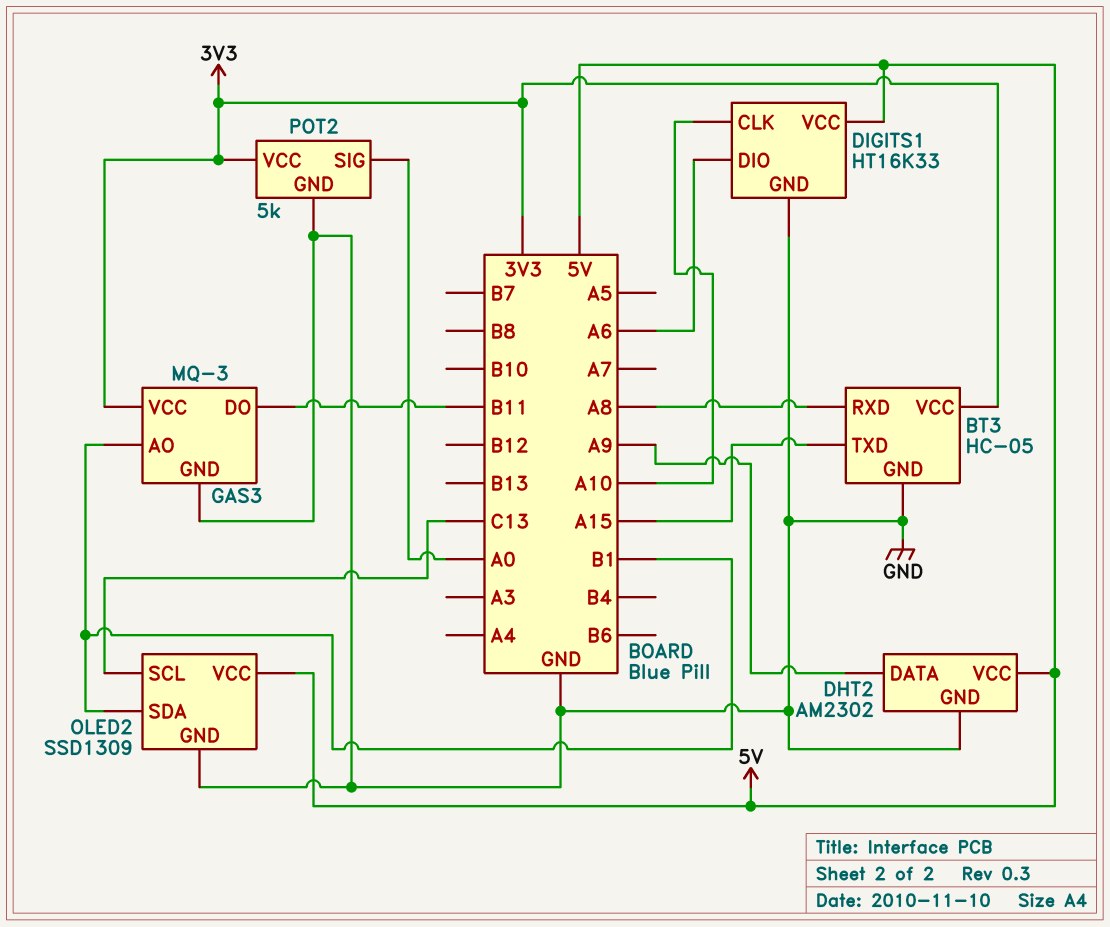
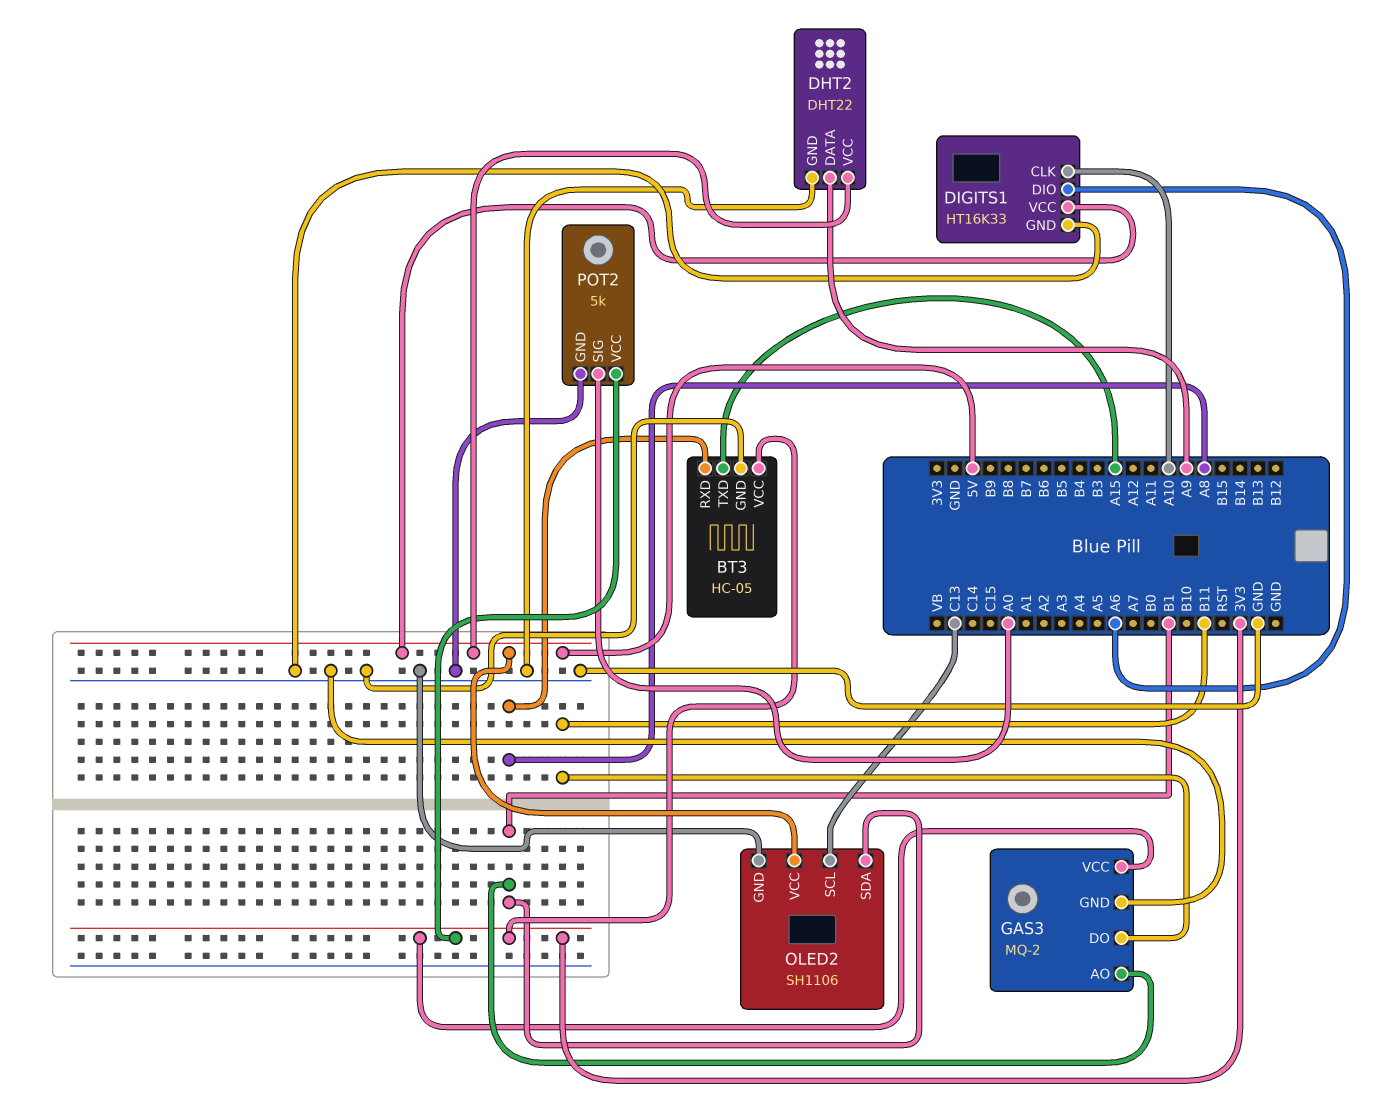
DHT2: AM2302 -> DHT22
GAS3: MQ-3 -> MQ-2
OLED2: SSD1309 -> SH1106

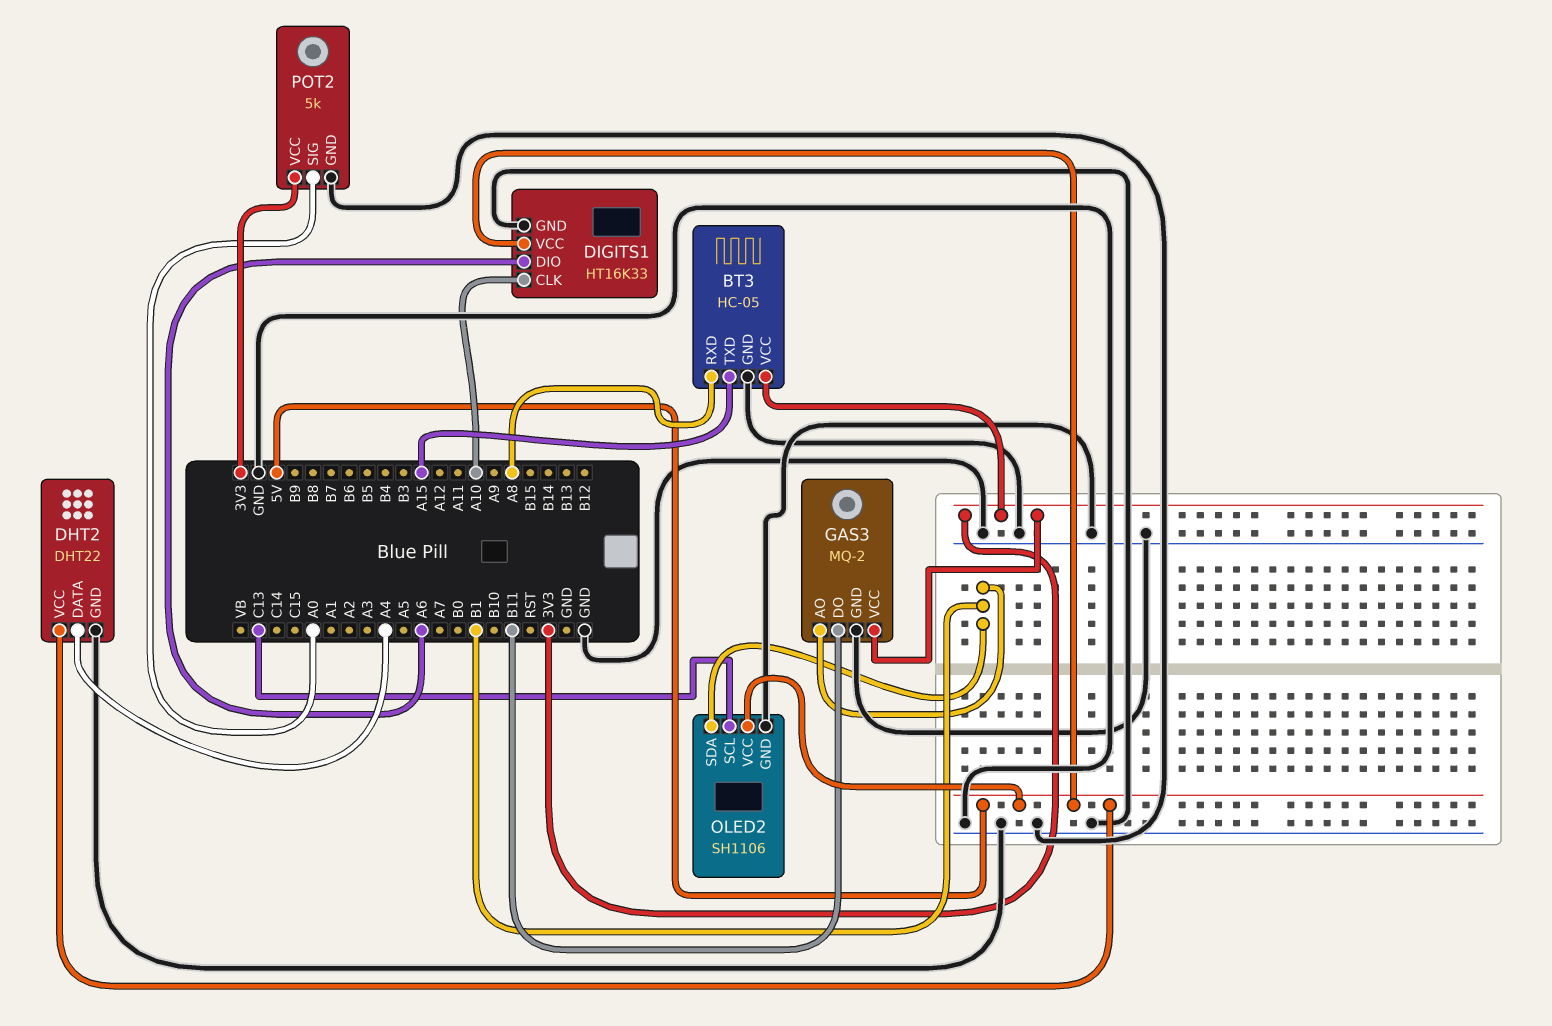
DHT2 pin DATA: A9 -> A4

